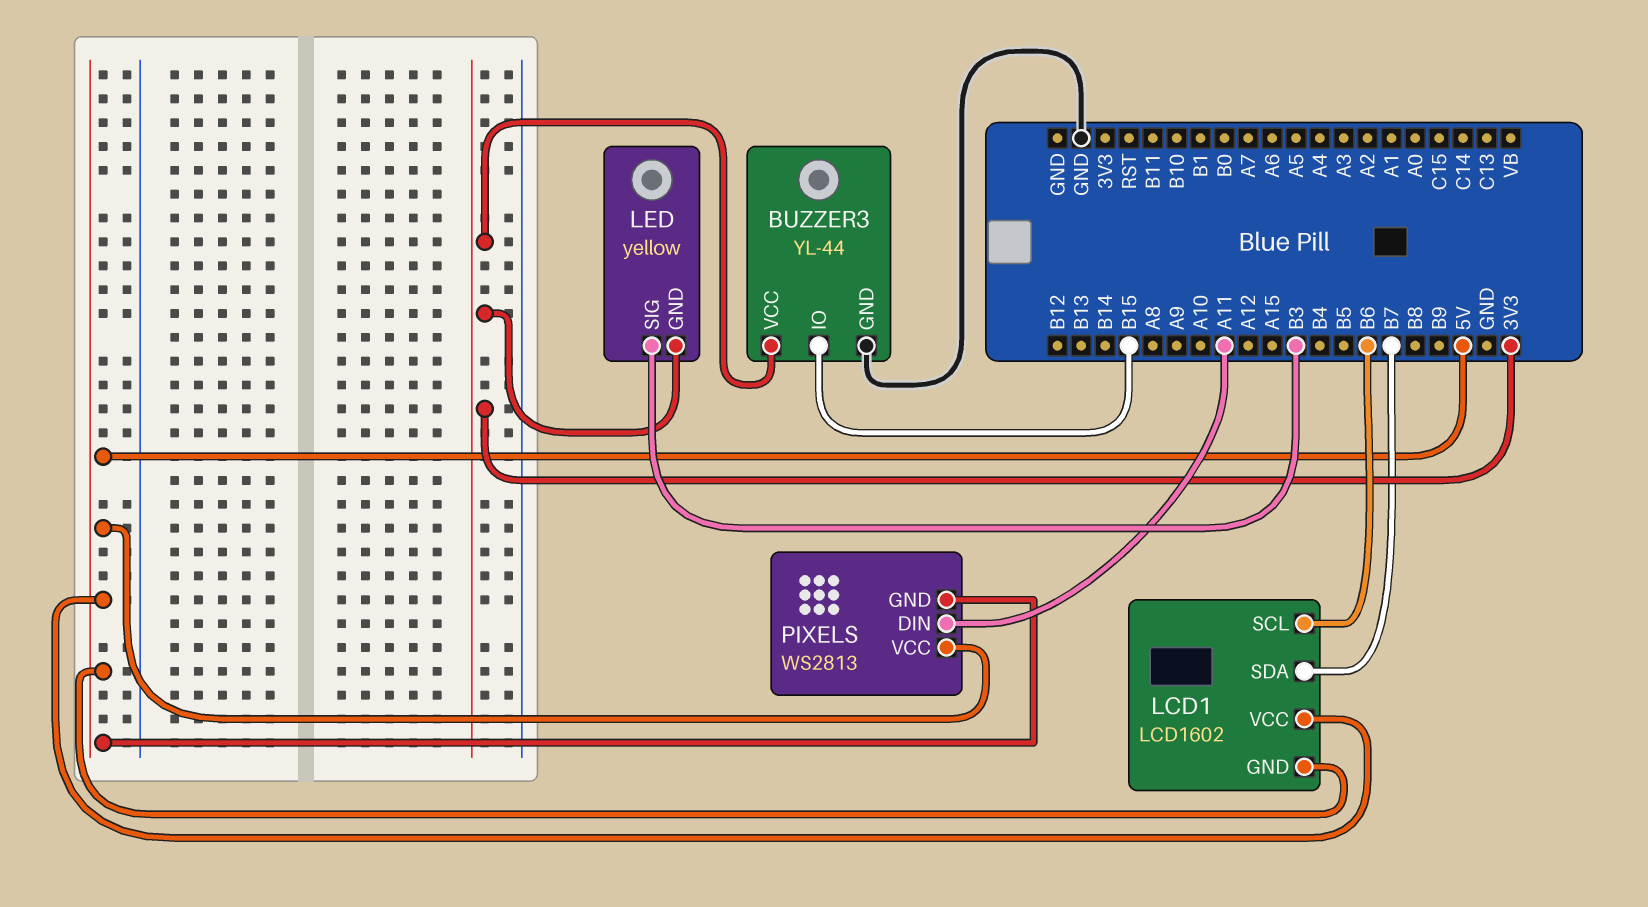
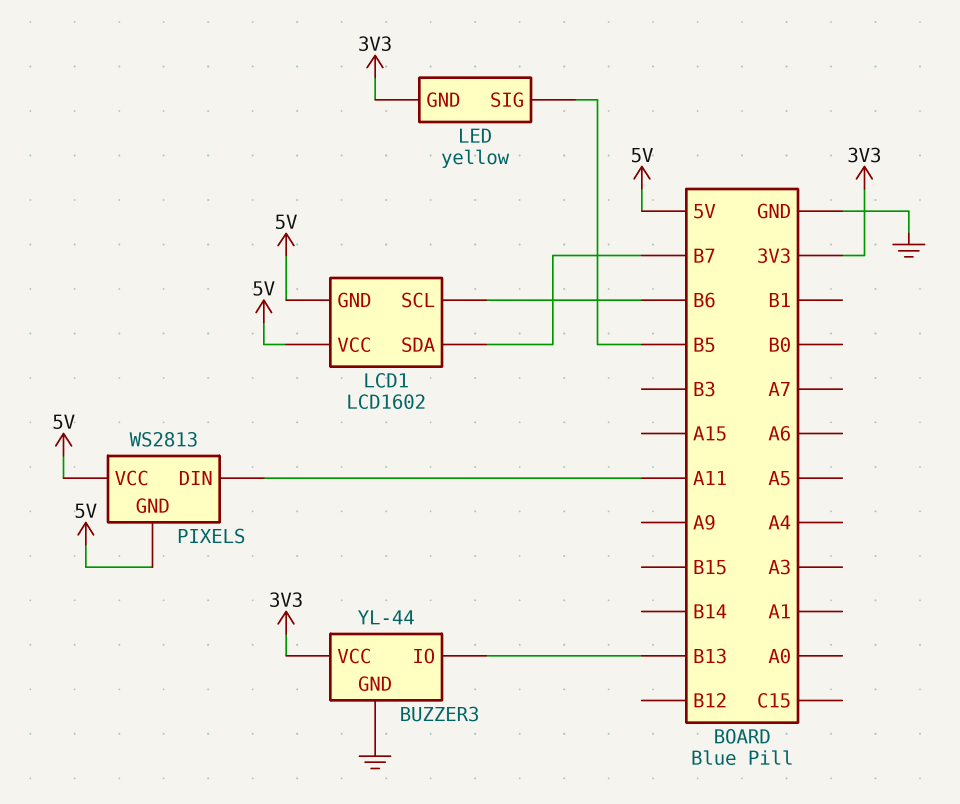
BUZZER3 pin IO: B15 -> B13
LED pin SIG: B3 -> B5

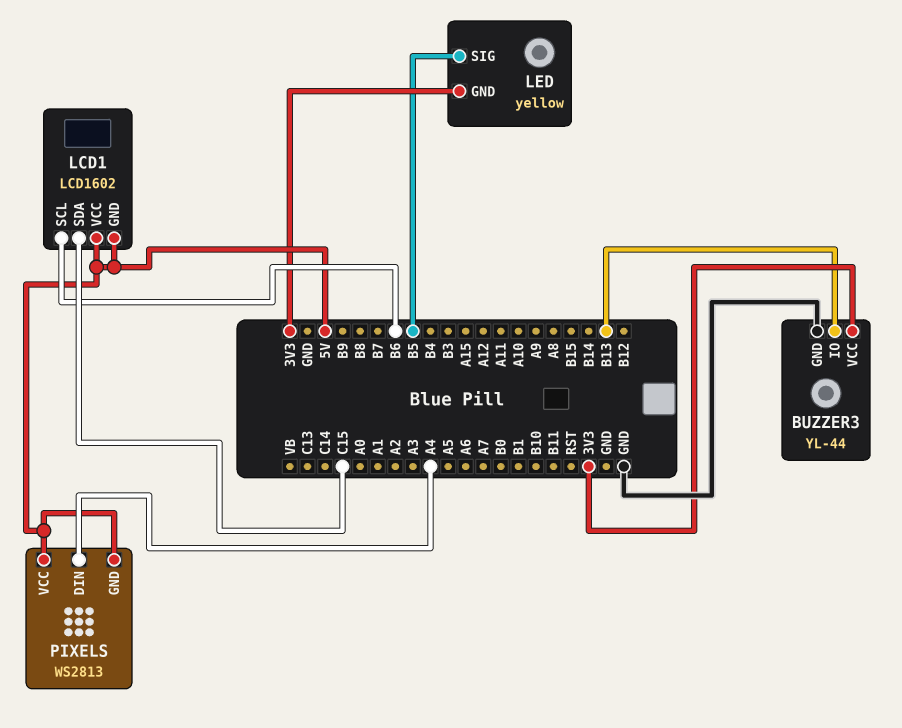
LCD1 pin SDA: B7 -> C15
PIXELS pin DIN: A11 -> A4

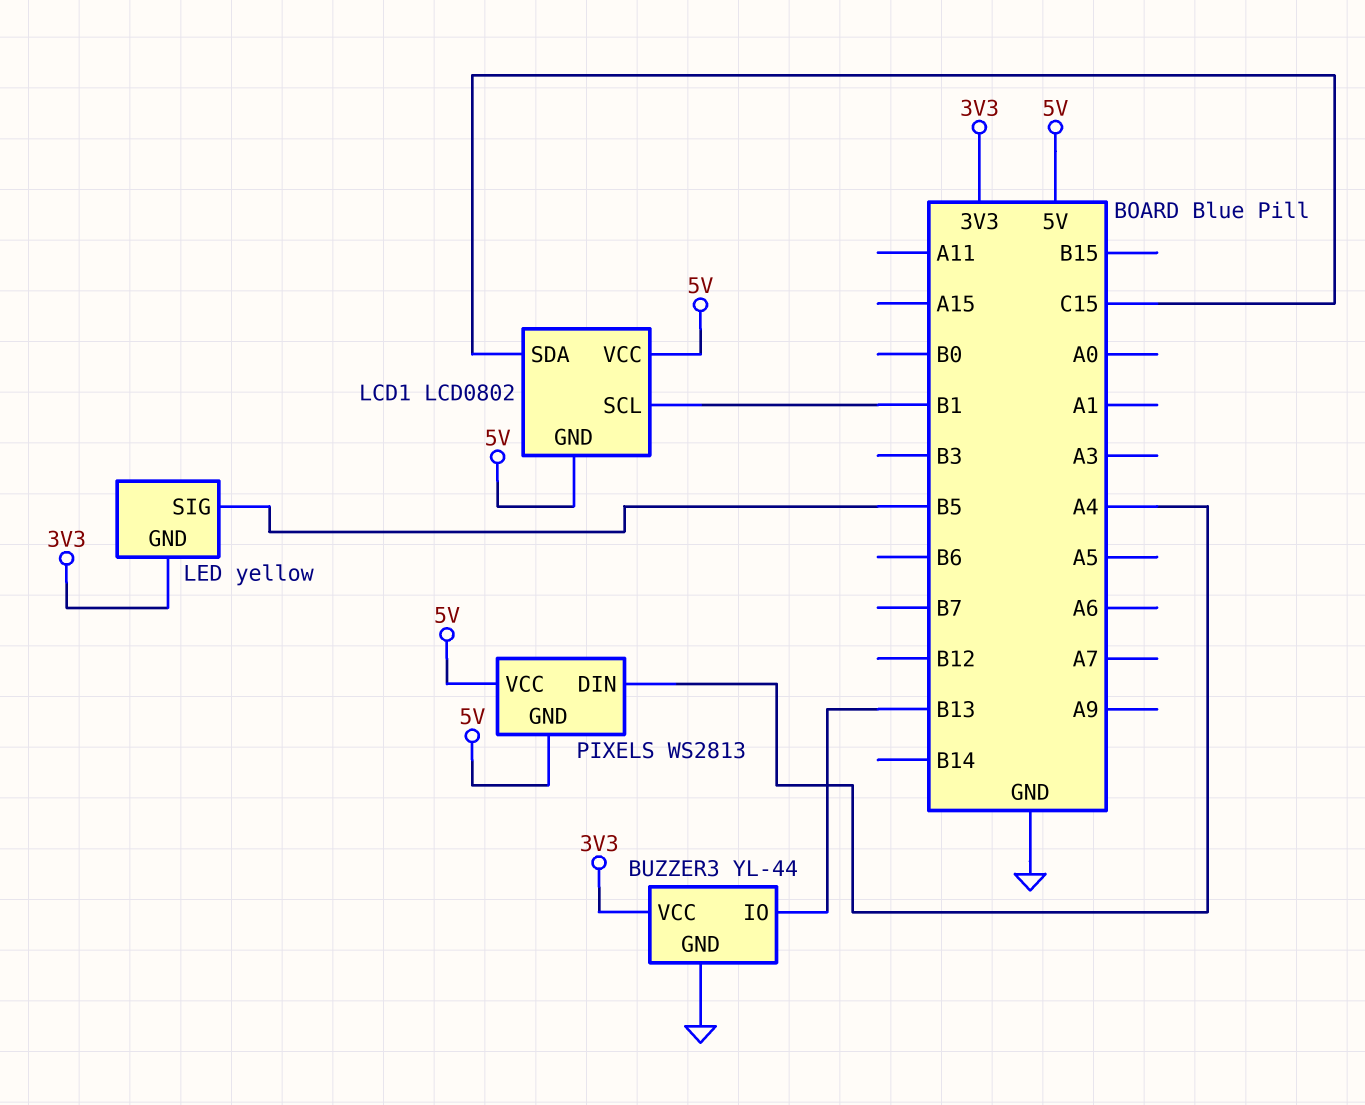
LCD1: LCD1602 -> LCD0802
LCD1 pin SCL: B6 -> B1

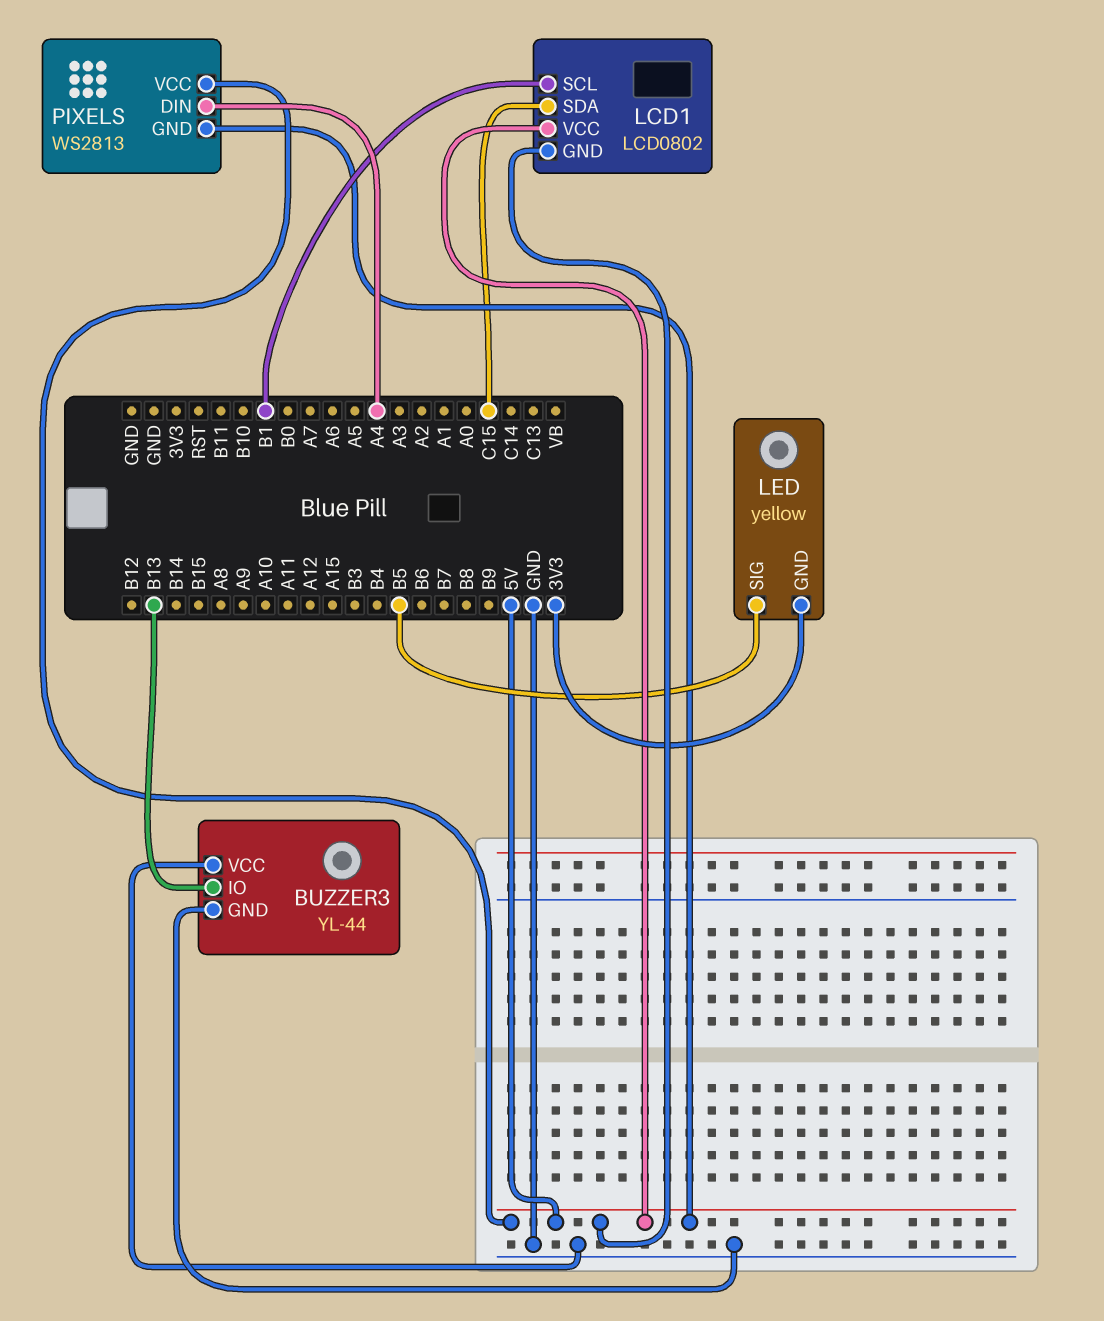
BUZZER3 pin VCC: 3V3 -> GND

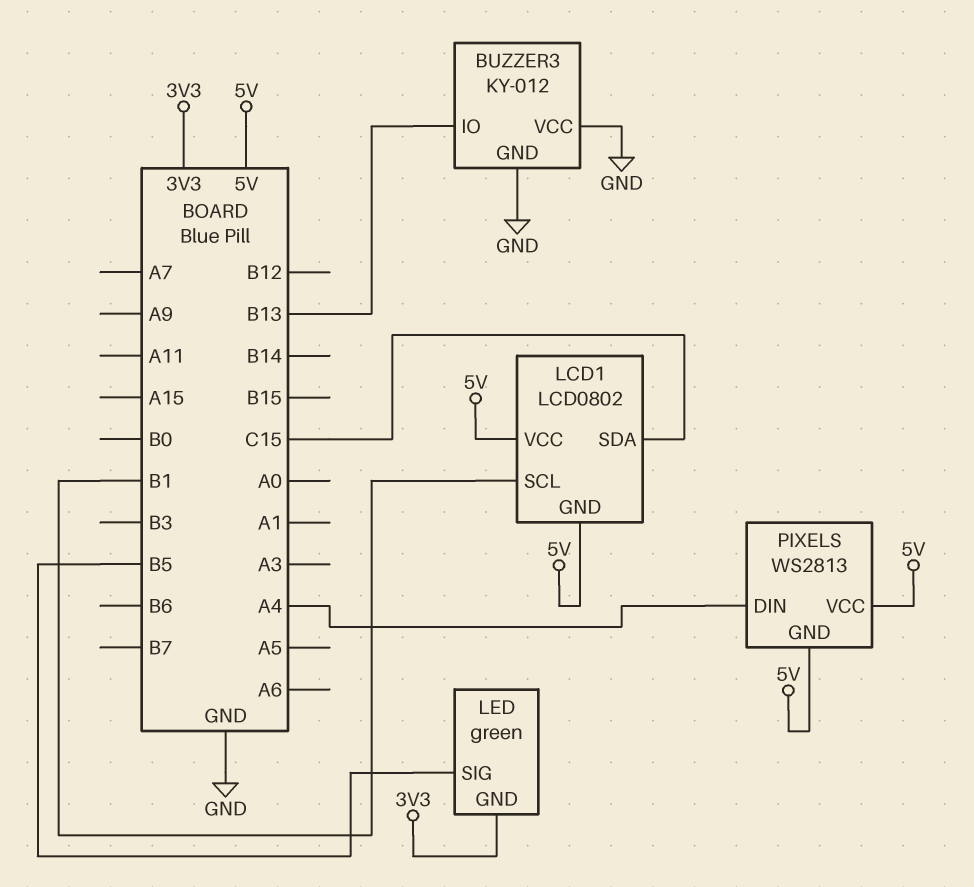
BUZZER3: YL-44 -> KY-012
LED: yellow -> green

